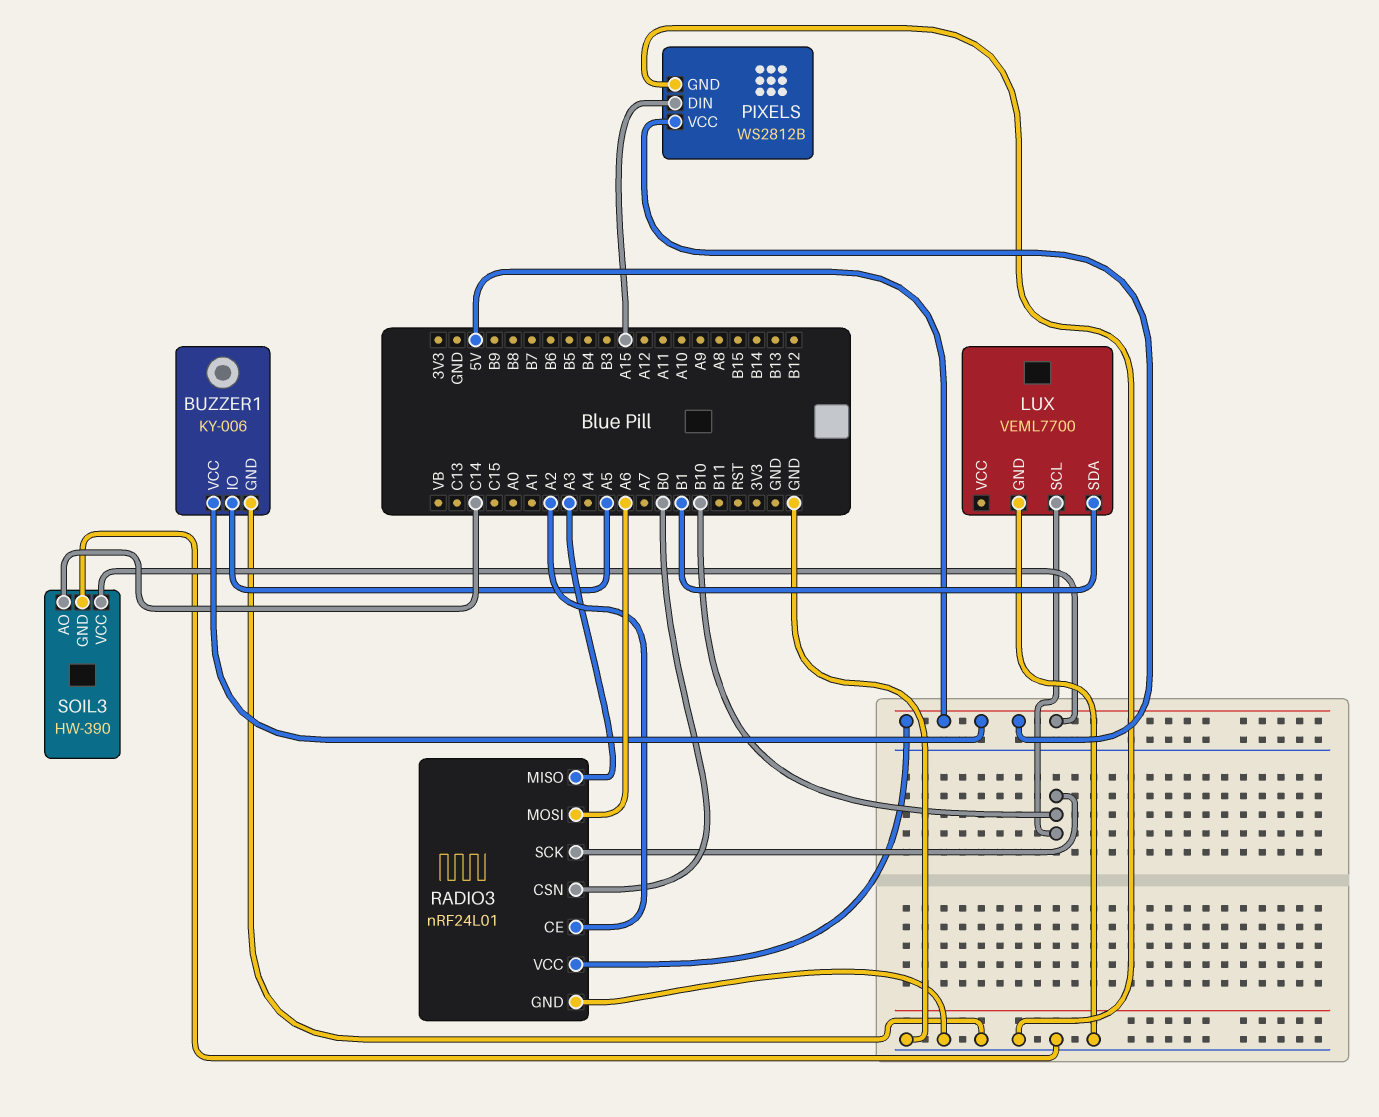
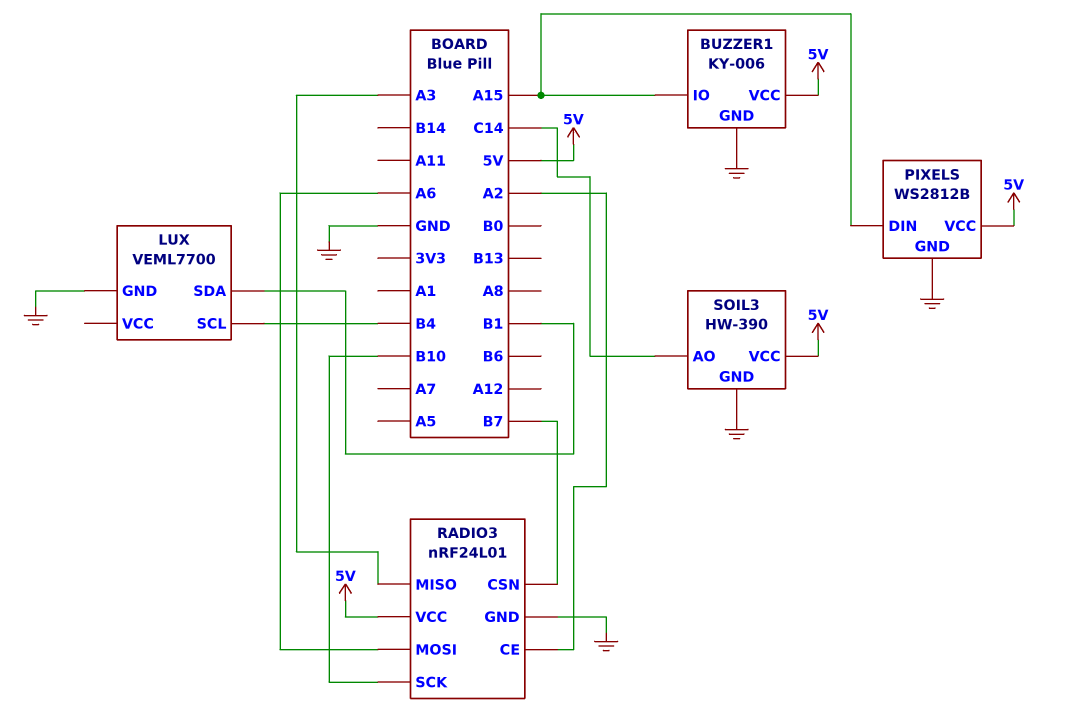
BUZZER1 pin IO: A5 -> A15
LUX pin SCL: B10 -> B4
RADIO3 pin CSN: B0 -> B7

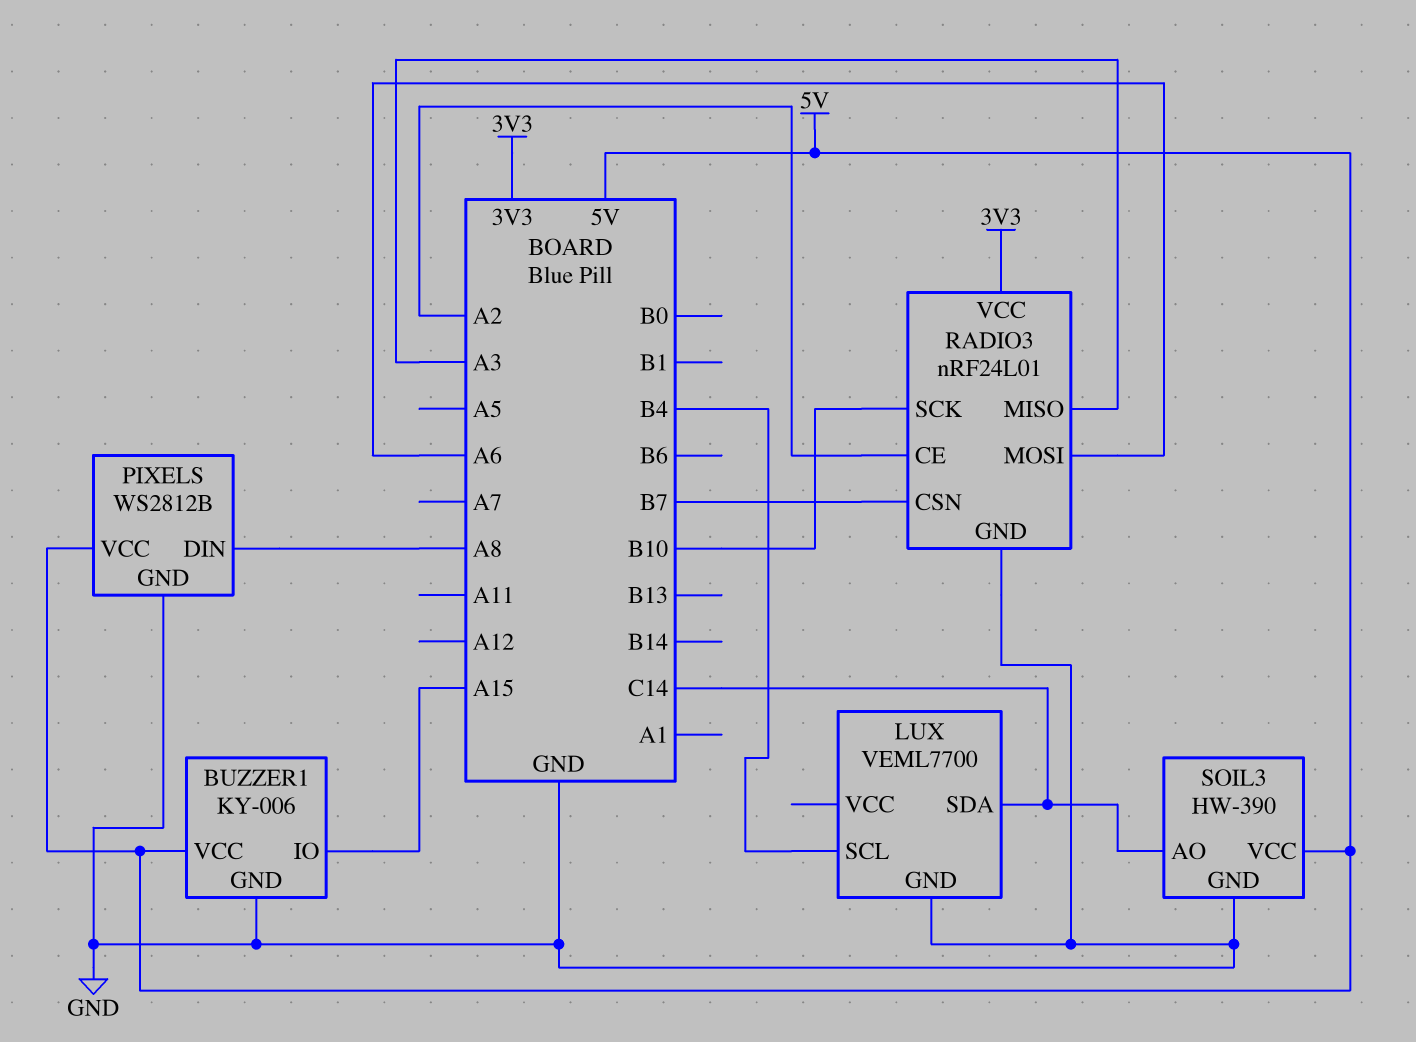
LUX pin SDA: B1 -> C14
PIXELS pin DIN: A15 -> A8
RADIO3 pin VCC: 5V -> 3V3

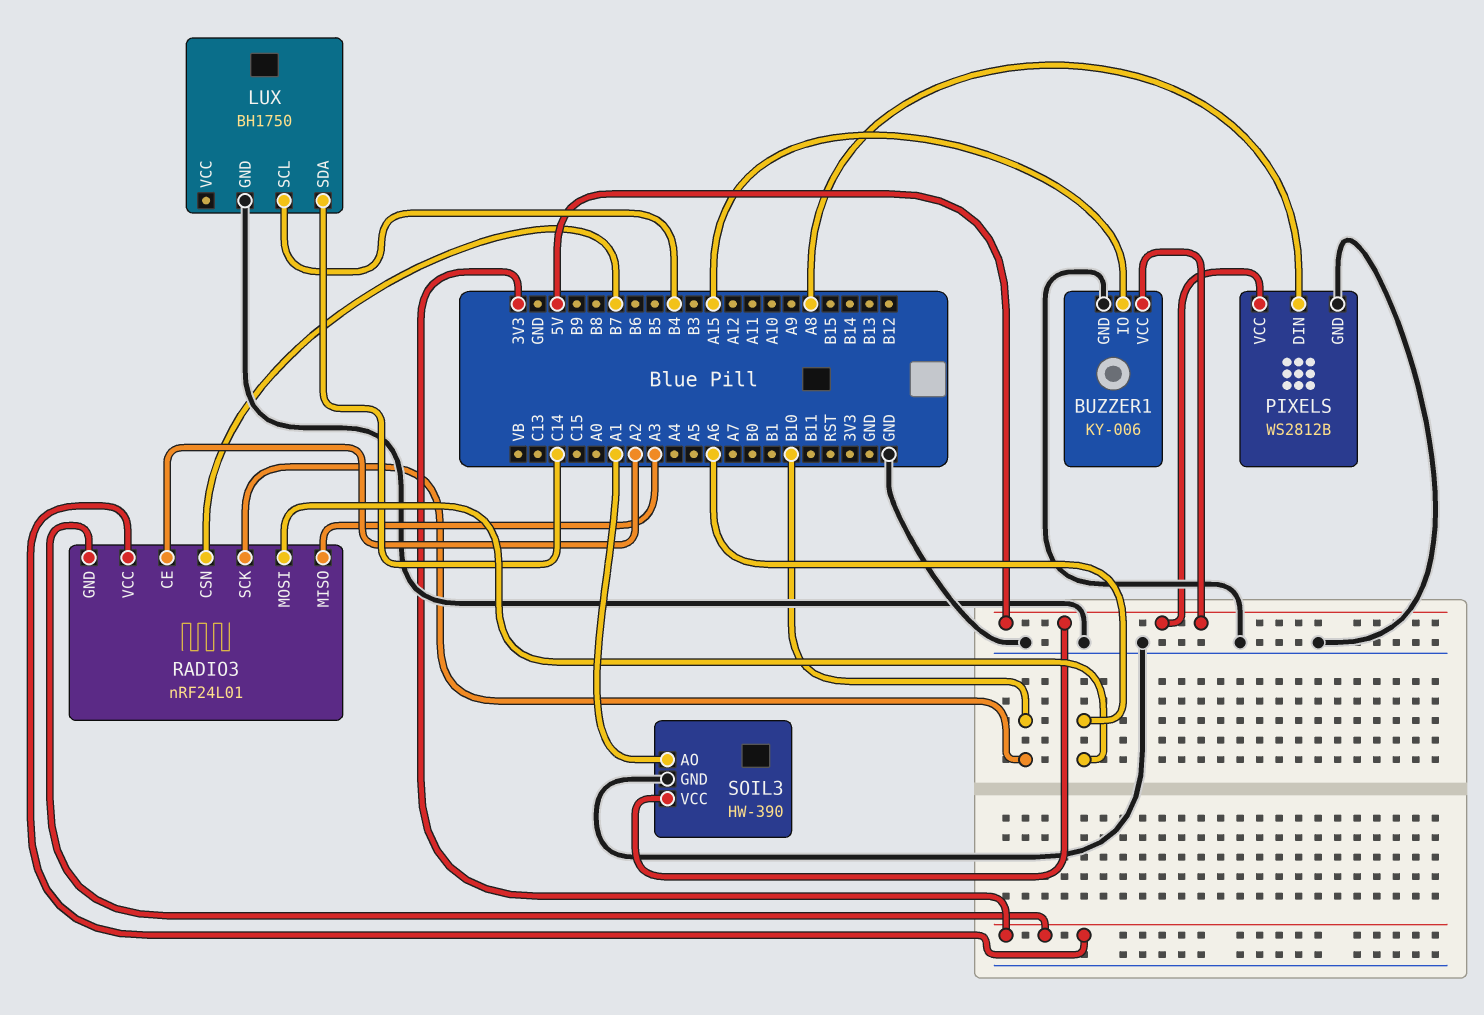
LUX: VEML7700 -> BH1750
RADIO3 pin GND: GND -> 3V3
SOIL3 pin AO: C14 -> A1

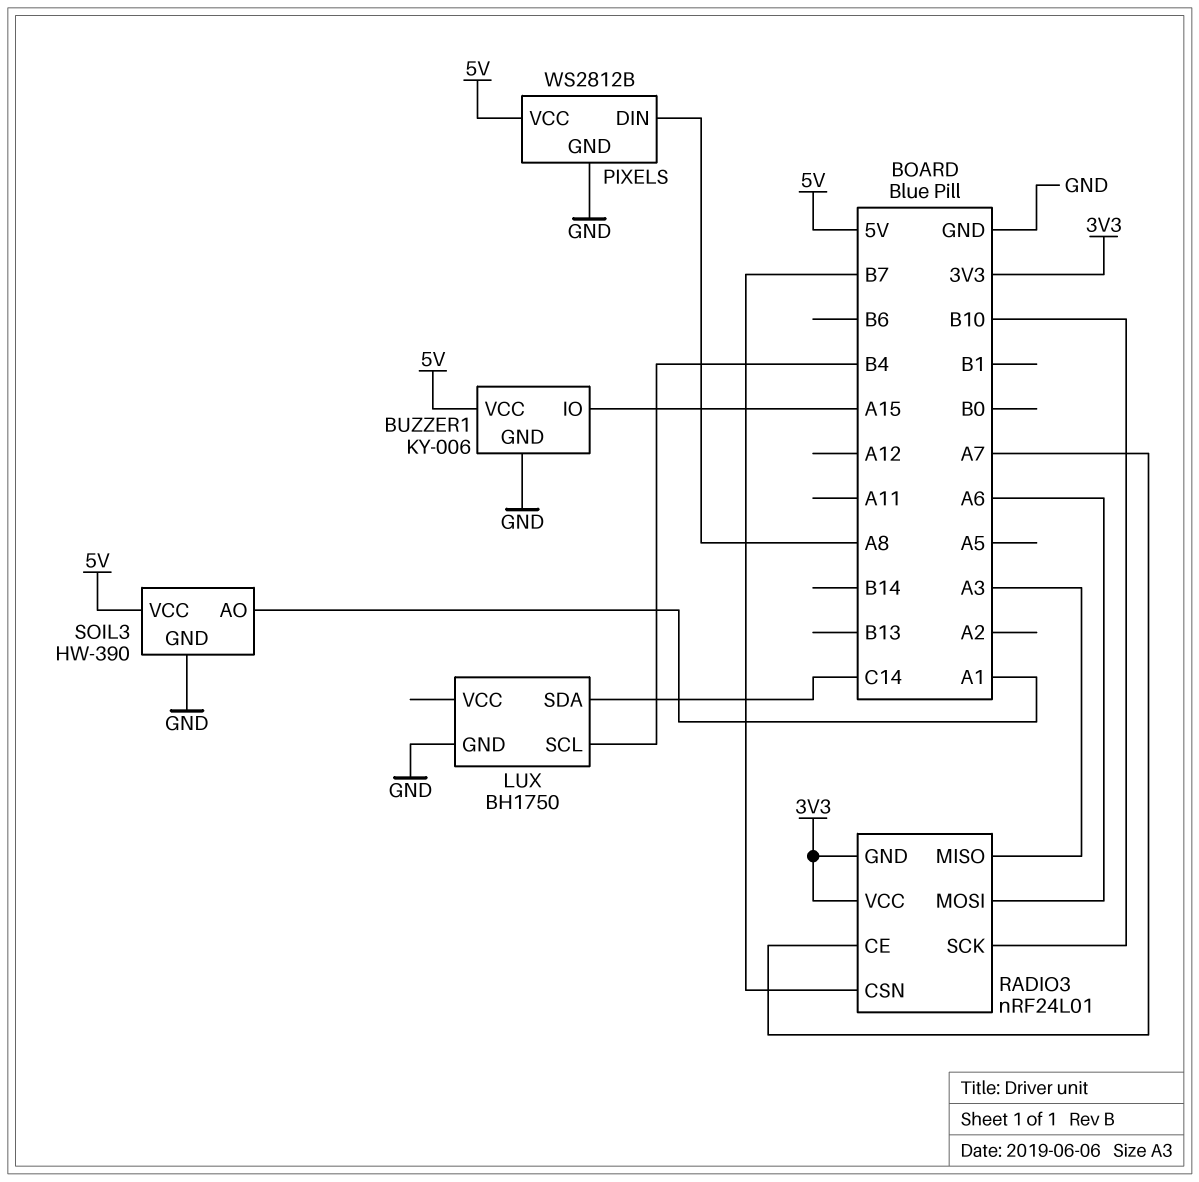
RADIO3 pin CE: A2 -> A7

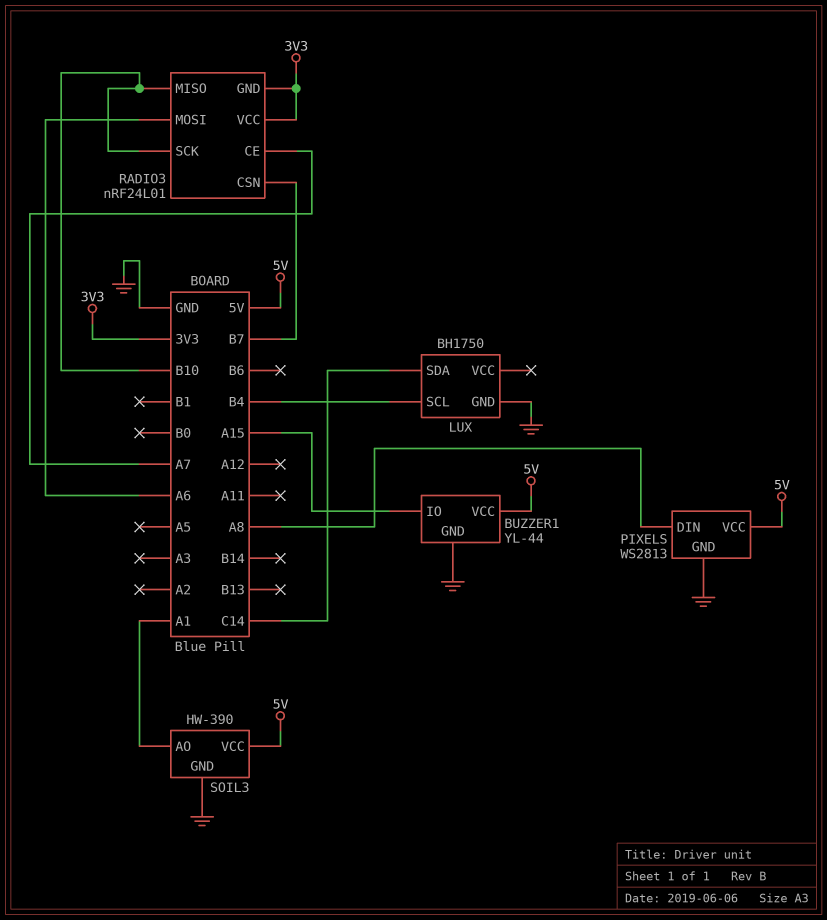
BUZZER1: KY-006 -> YL-44
PIXELS: WS2812B -> WS2813
RADIO3 pin MISO: A3 -> B10

